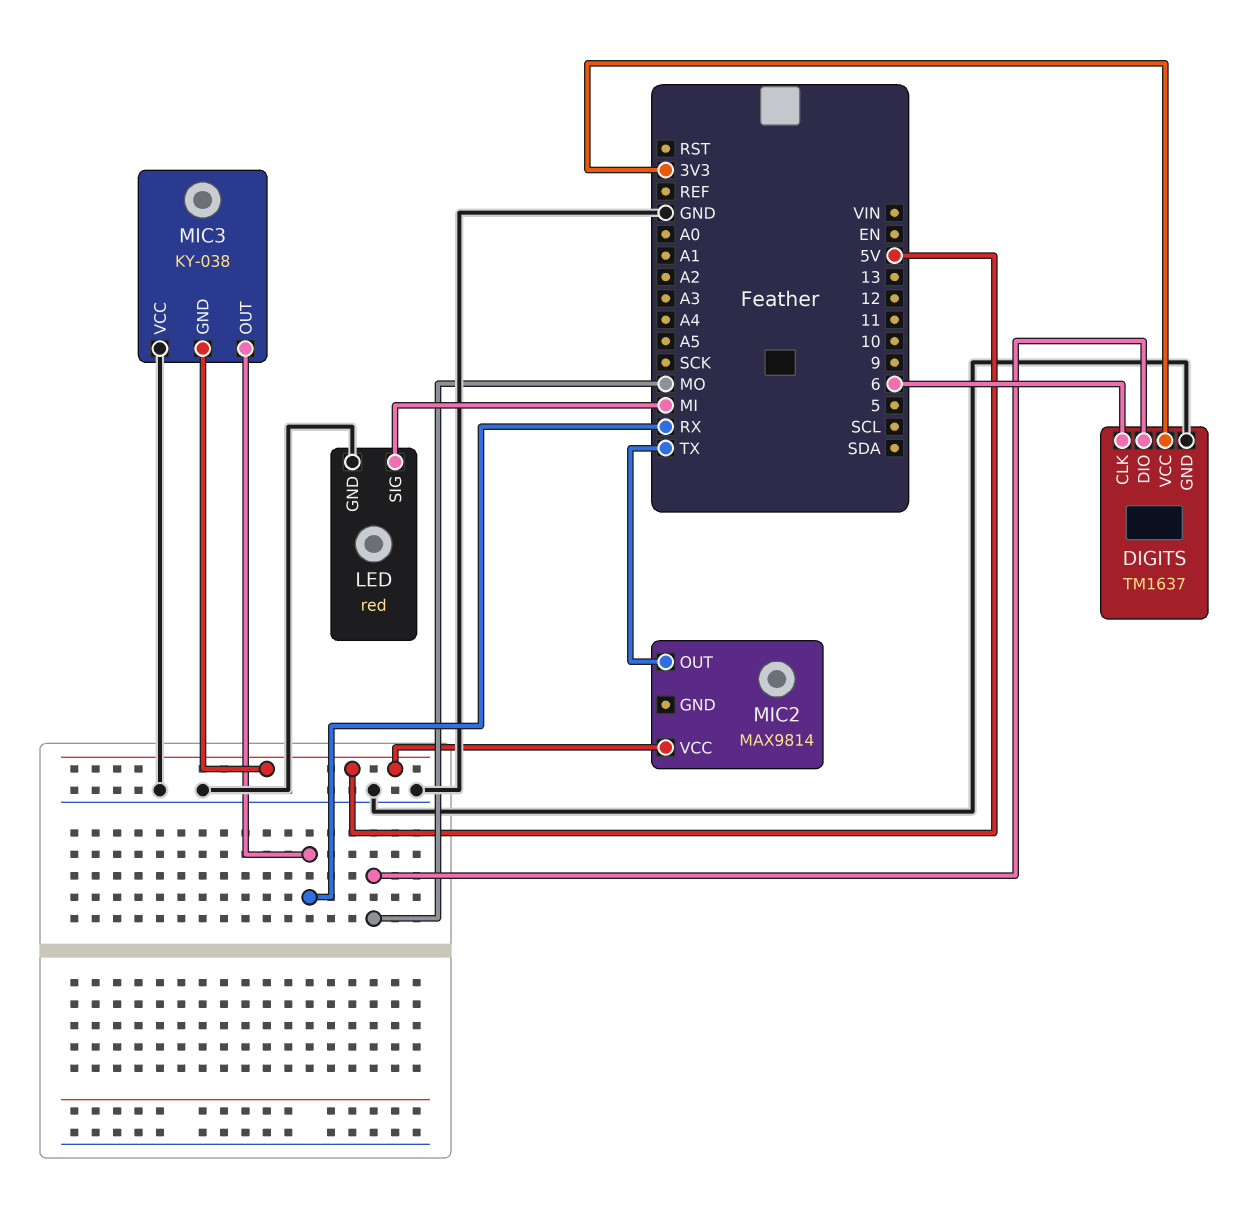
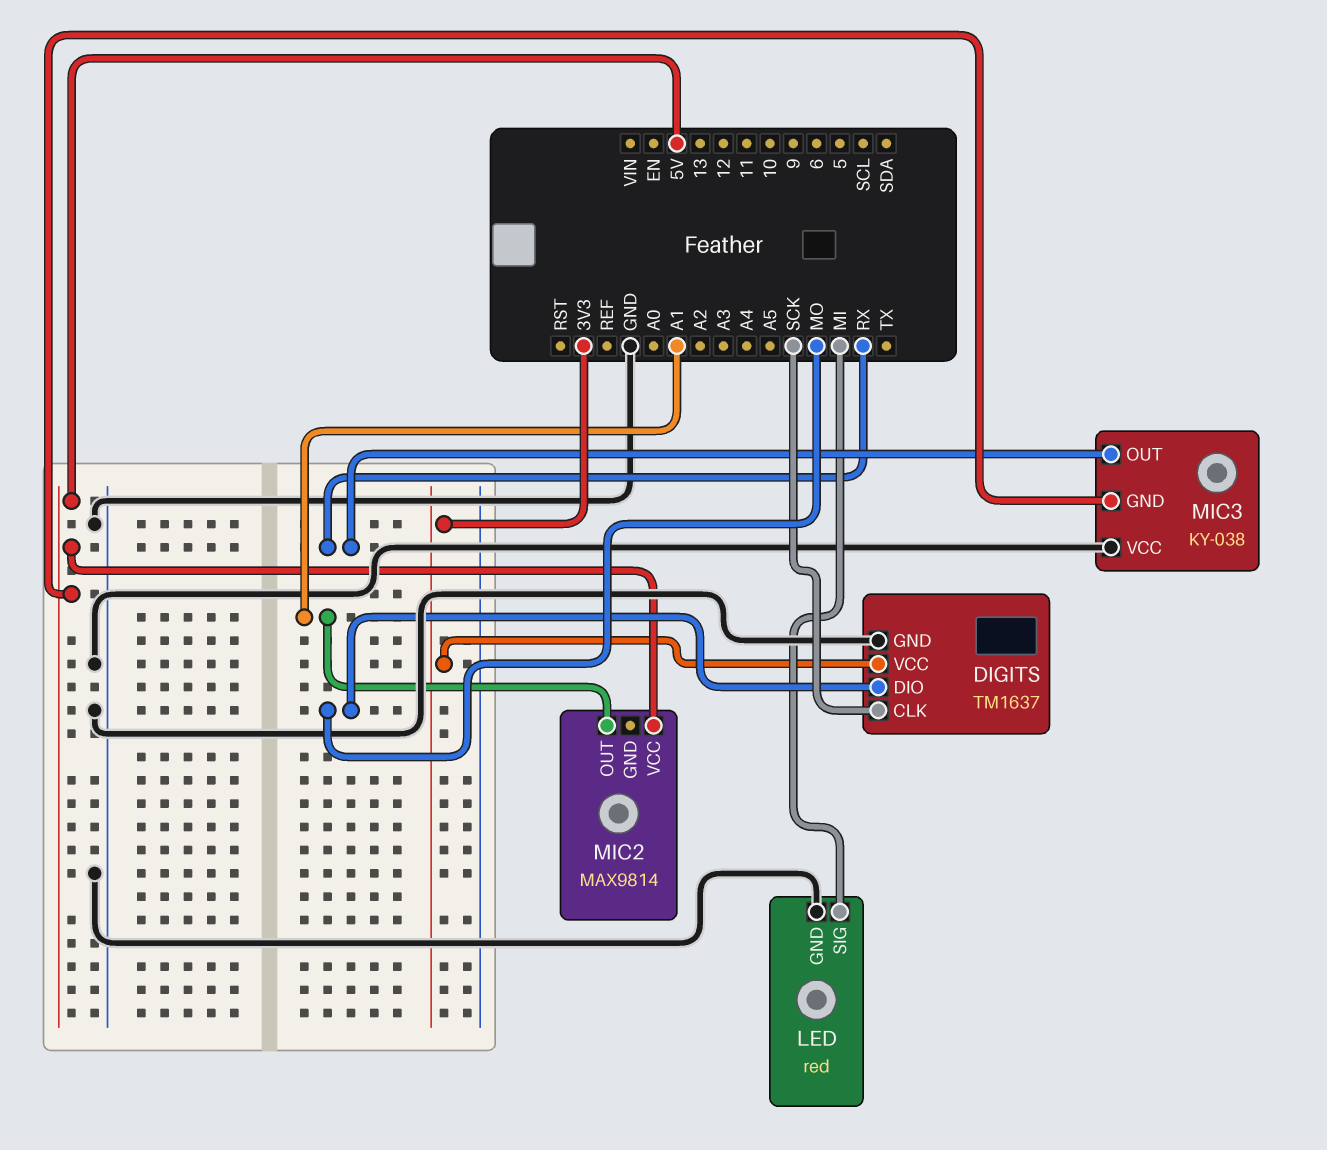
DIGITS pin CLK: 6 -> SCK
MIC2 pin OUT: TX -> A1

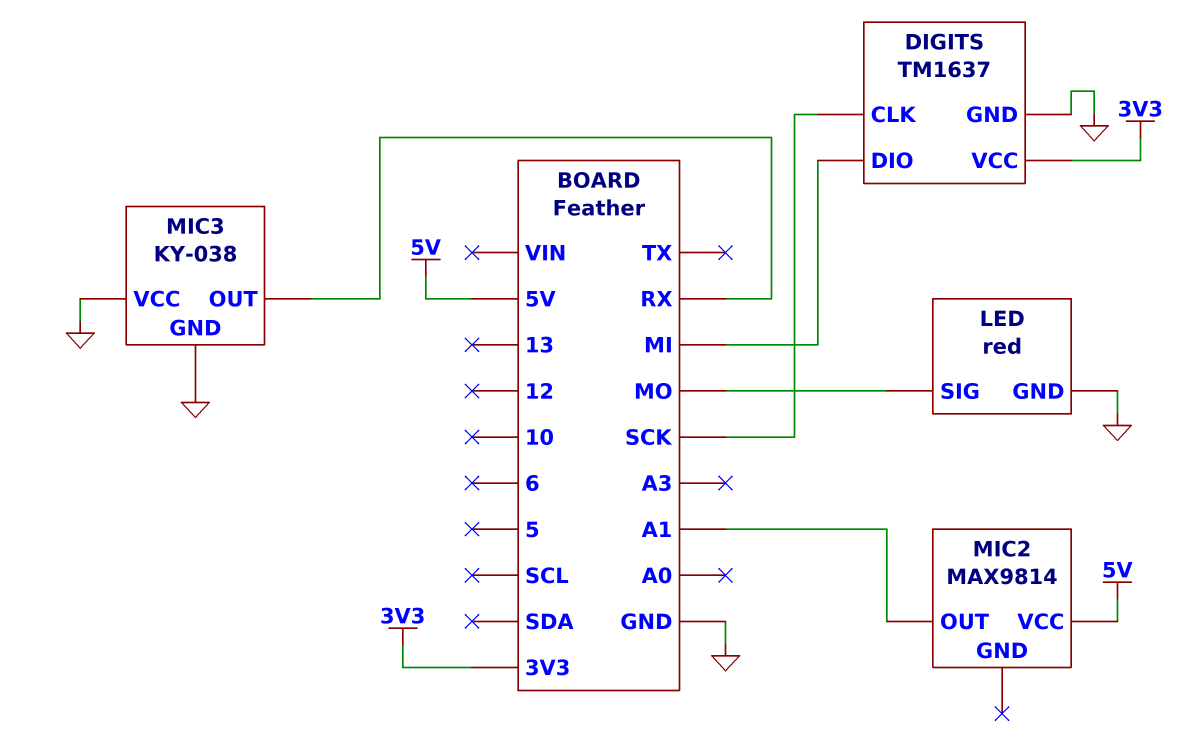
DIGITS pin DIO: MO -> MI
LED pin SIG: MI -> MO
MIC3 pin GND: 5V -> GND

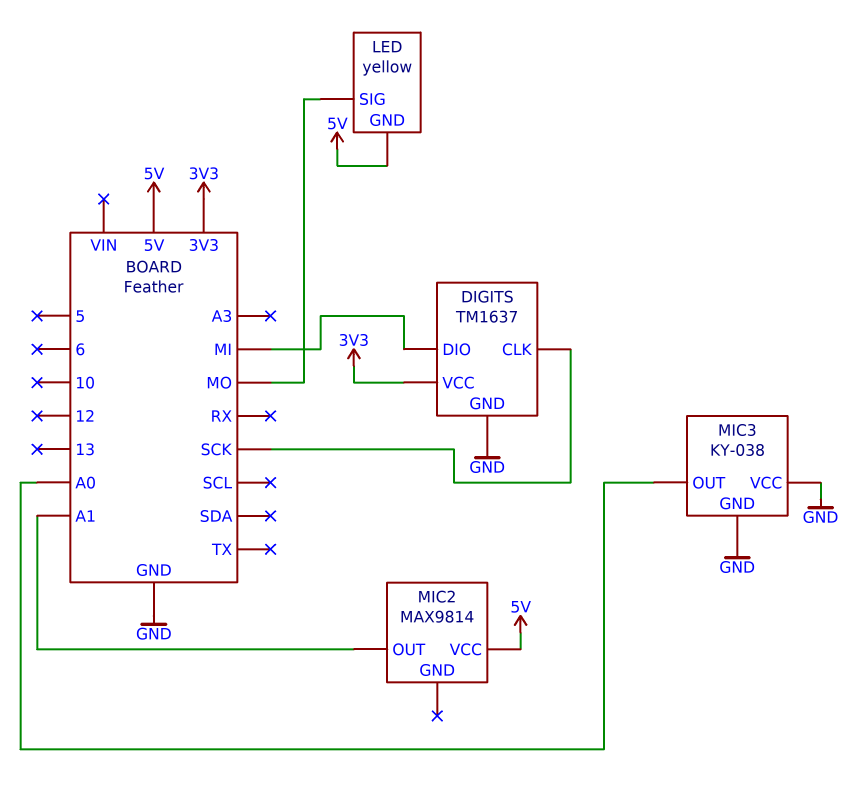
LED: red -> yellow
LED pin GND: GND -> 5V
MIC3 pin OUT: RX -> A0

